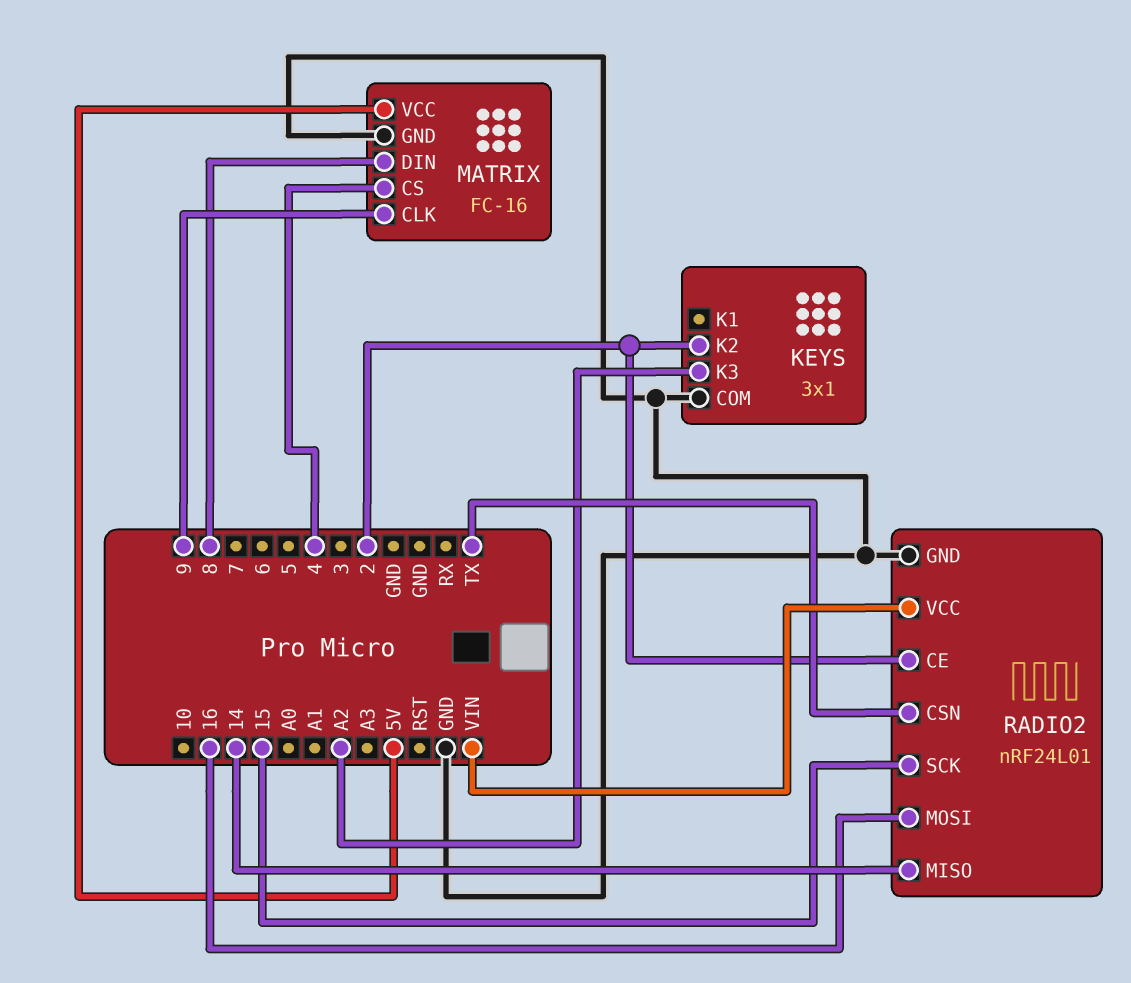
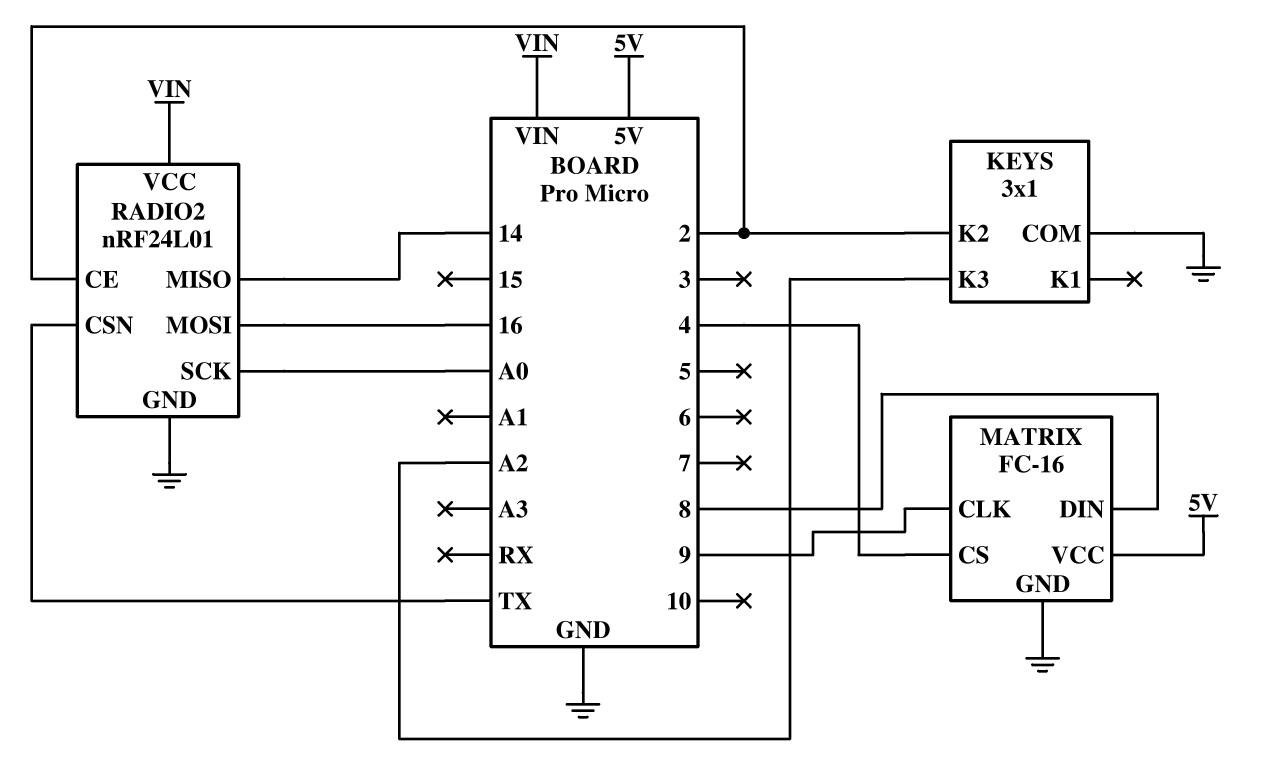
RADIO2 pin SCK: 15 -> A0

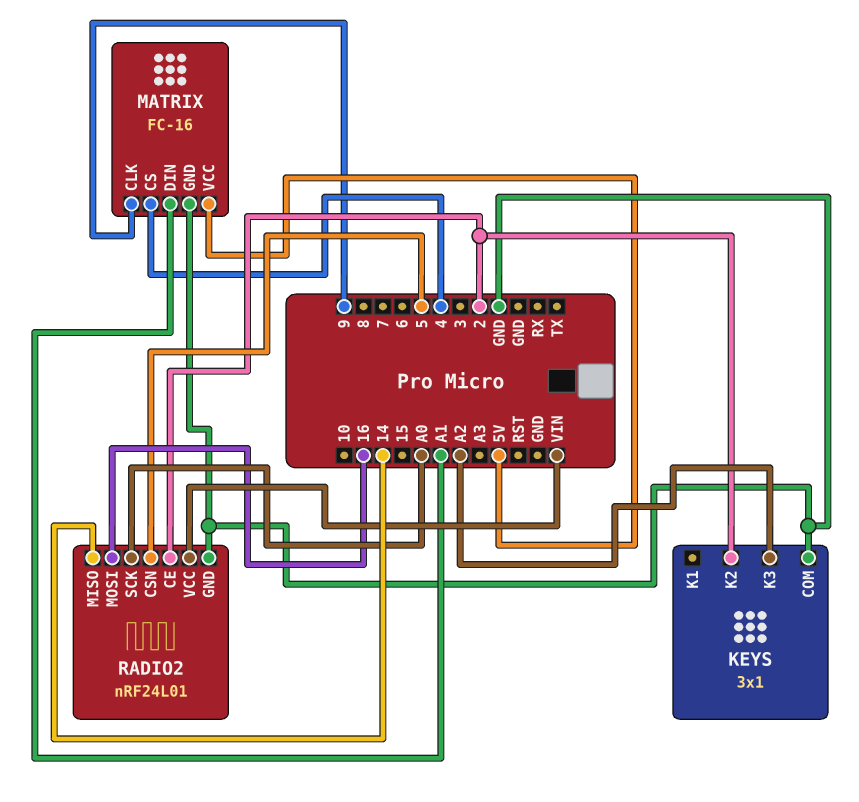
MATRIX pin DIN: 8 -> A1
RADIO2 pin CSN: TX -> 5

